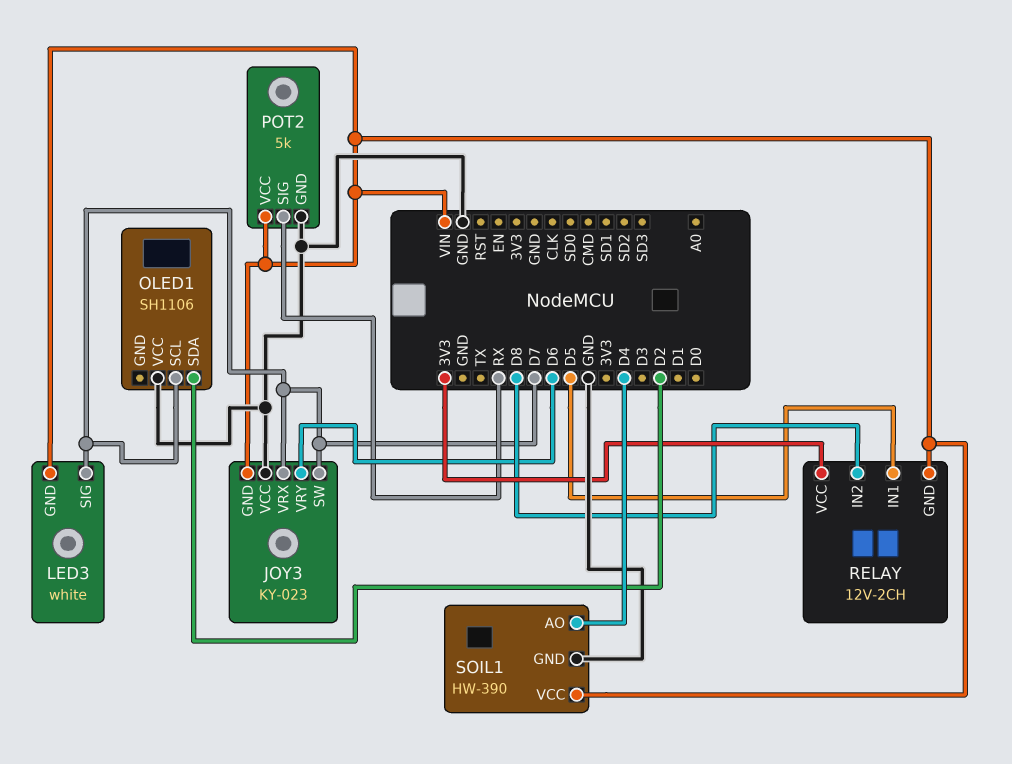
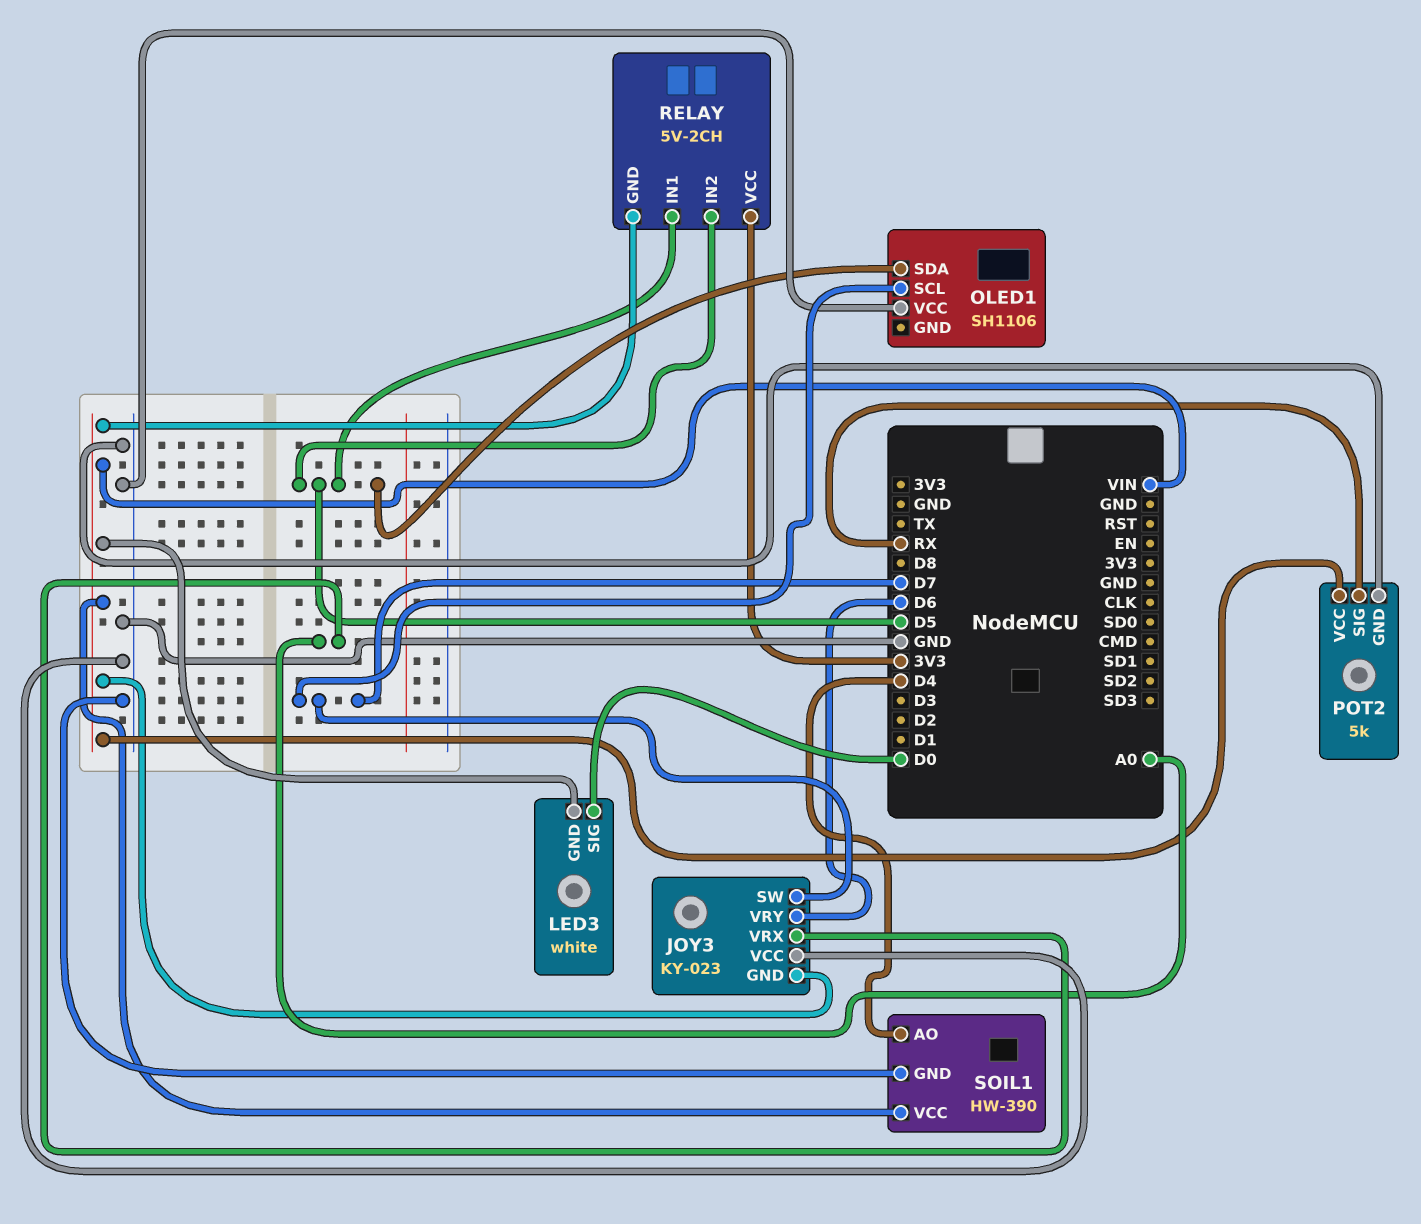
JOY3 pin VRX: D7 -> A0
LED3 pin SIG: D7 -> D0
OLED1 pin SDA: D2 -> D5
RELAY: 12V-2CH -> 5V-2CH
RELAY pin IN2: D8 -> D5

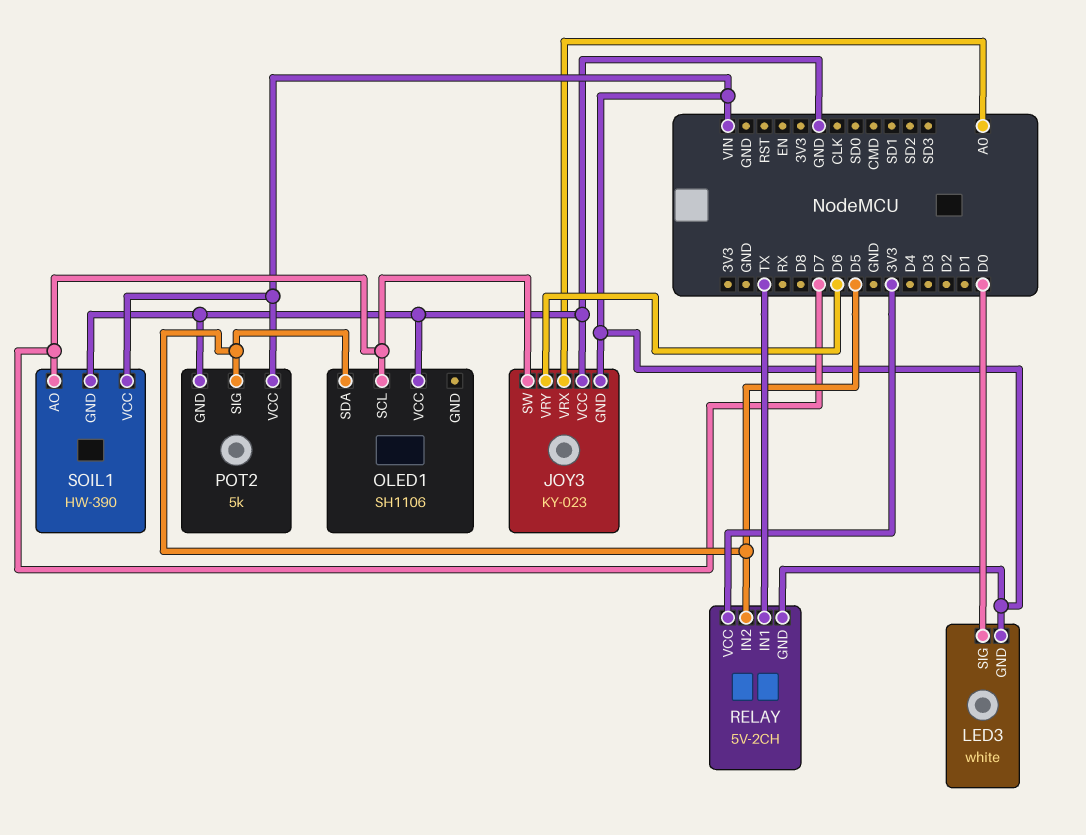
POT2 pin SIG: RX -> D5
RELAY pin IN1: D5 -> TX
SOIL1 pin AO: D4 -> D7

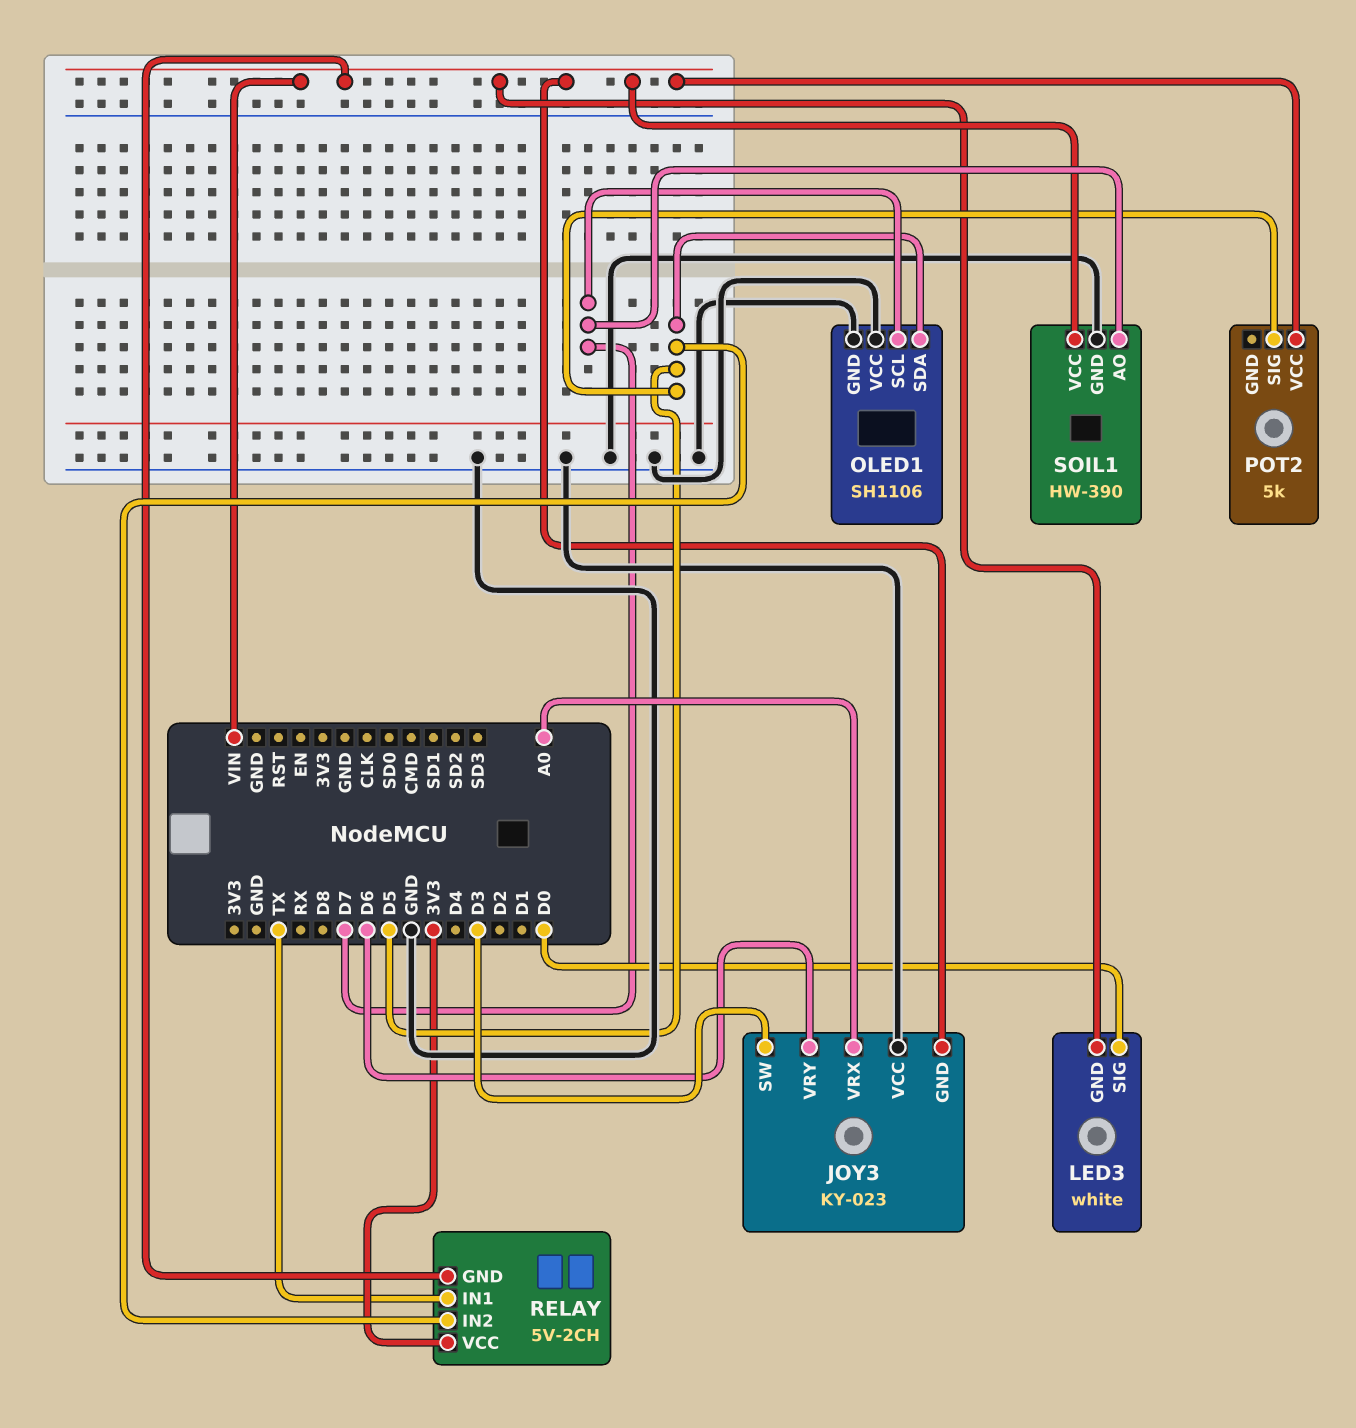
JOY3 pin SW: D7 -> D3
OLED1 pin GND: none -> GND
POT2 pin GND: GND -> none

